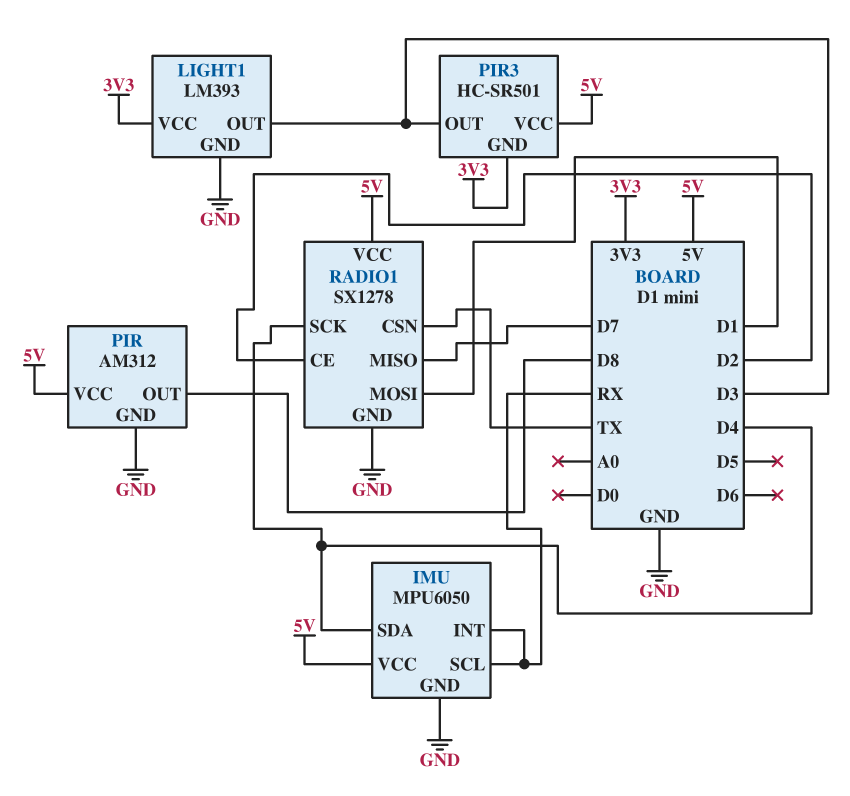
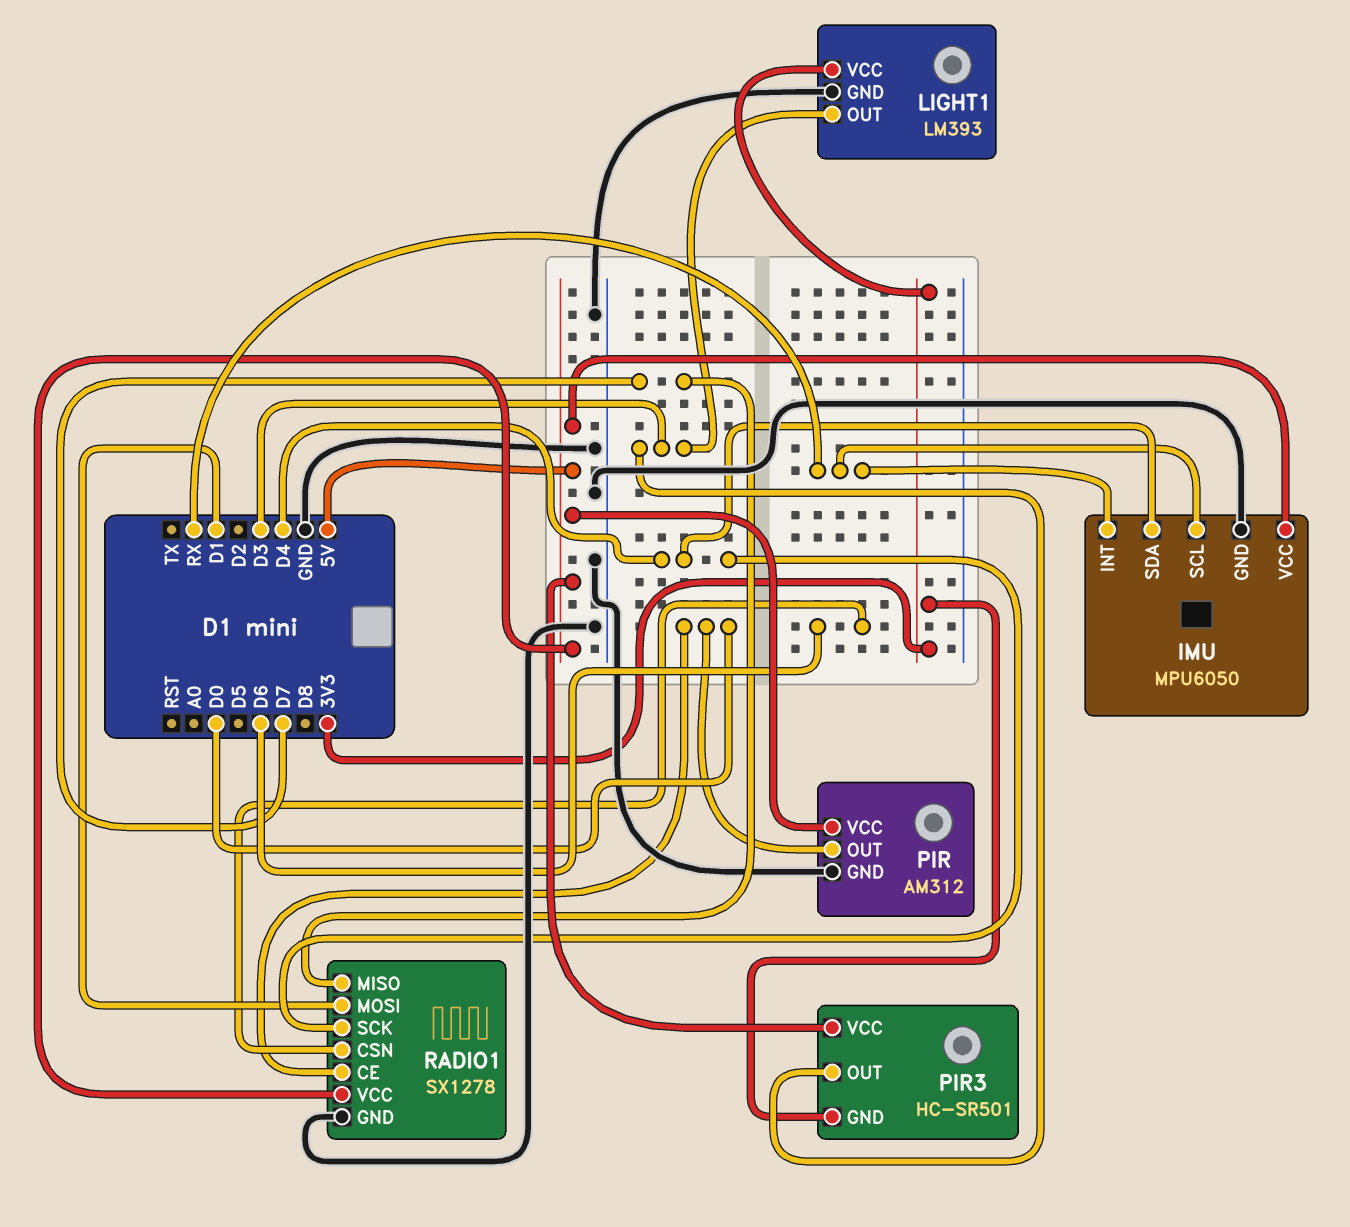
PIR pin OUT: D8 -> D0
RADIO1 pin CE: D2 -> D0
RADIO1 pin CSN: TX -> D6

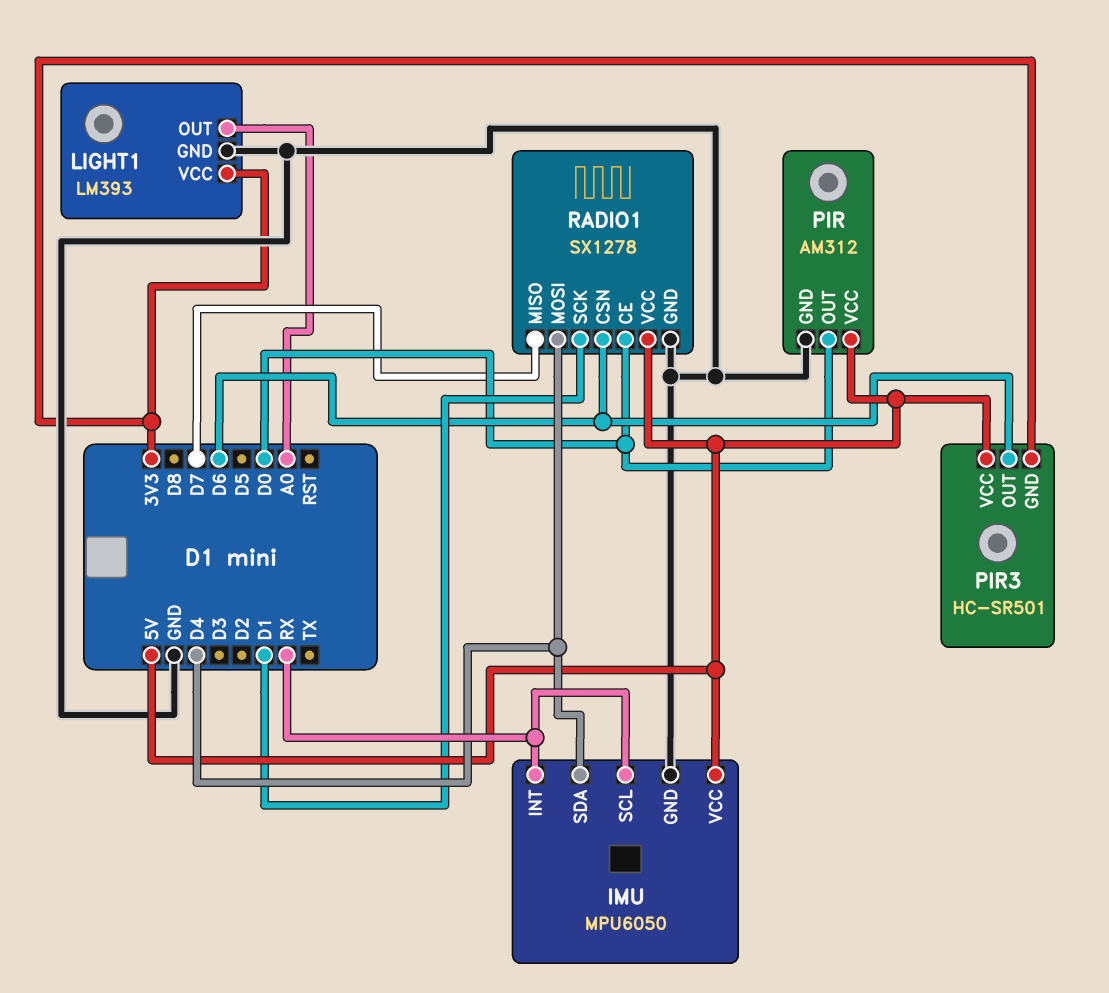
LIGHT1 pin OUT: D3 -> A0
PIR3 pin OUT: D3 -> D6
RADIO1 pin MOSI: D1 -> D4
RADIO1 pin SCK: D4 -> D1

